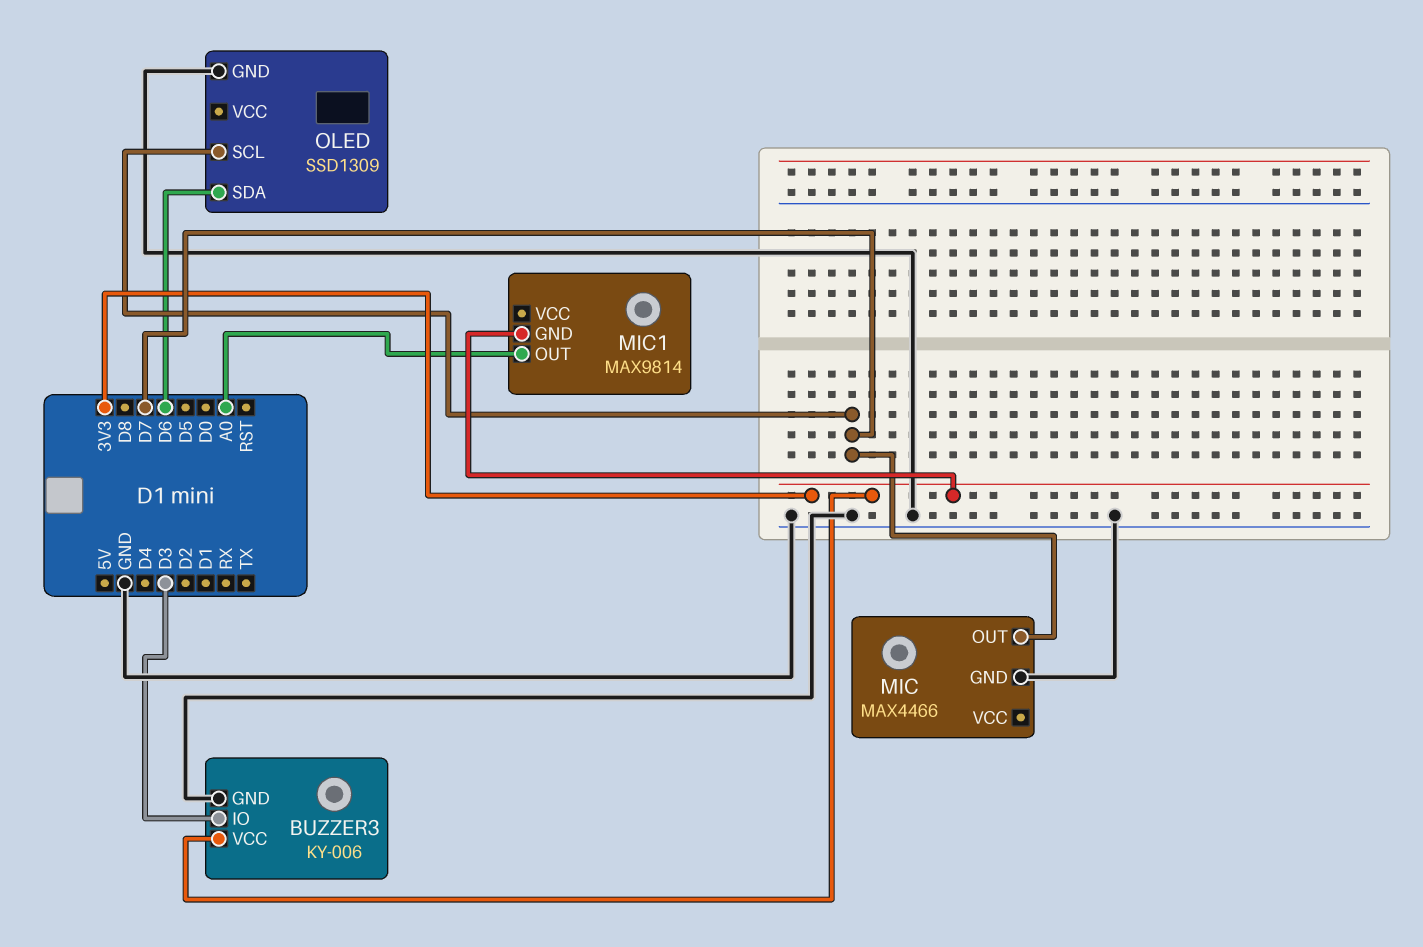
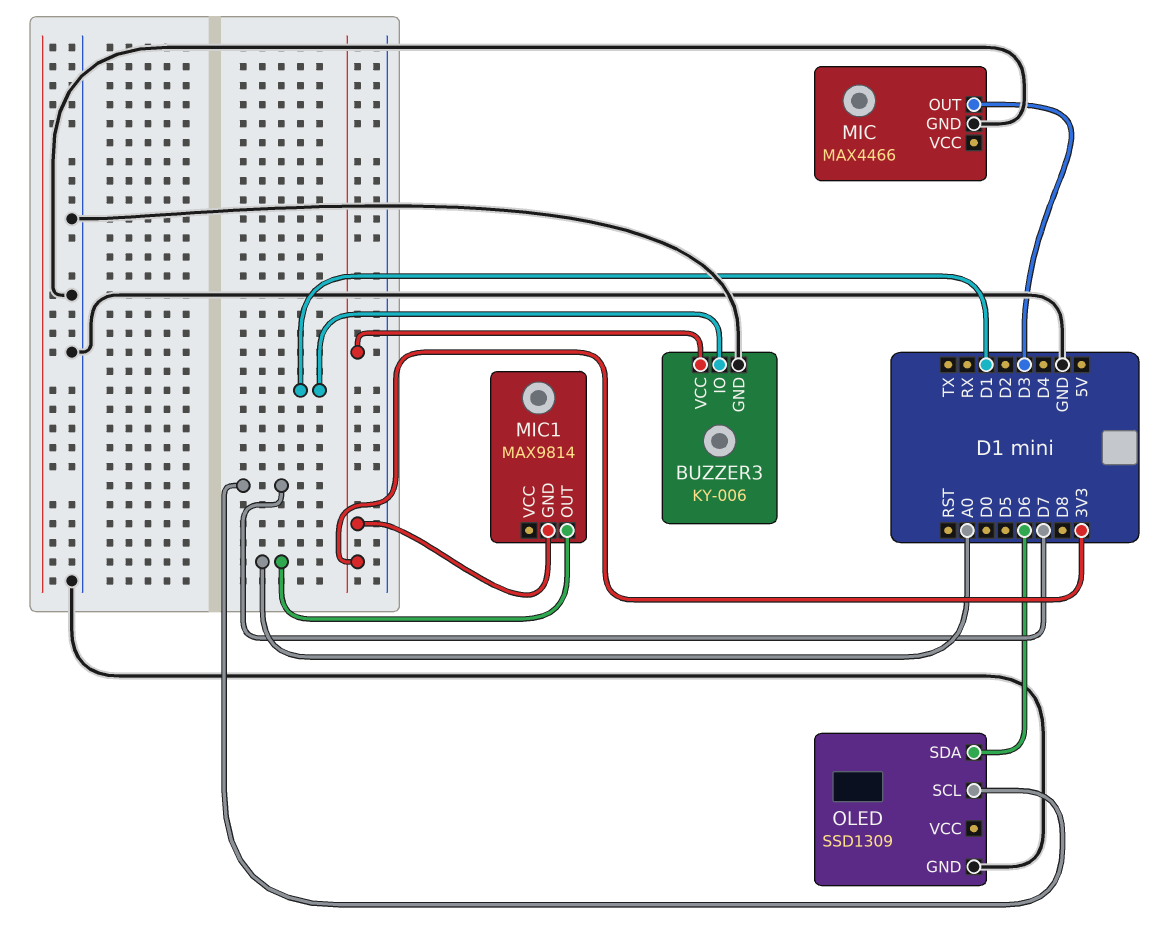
BUZZER3 pin IO: D3 -> D1
MIC pin OUT: D7 -> D3

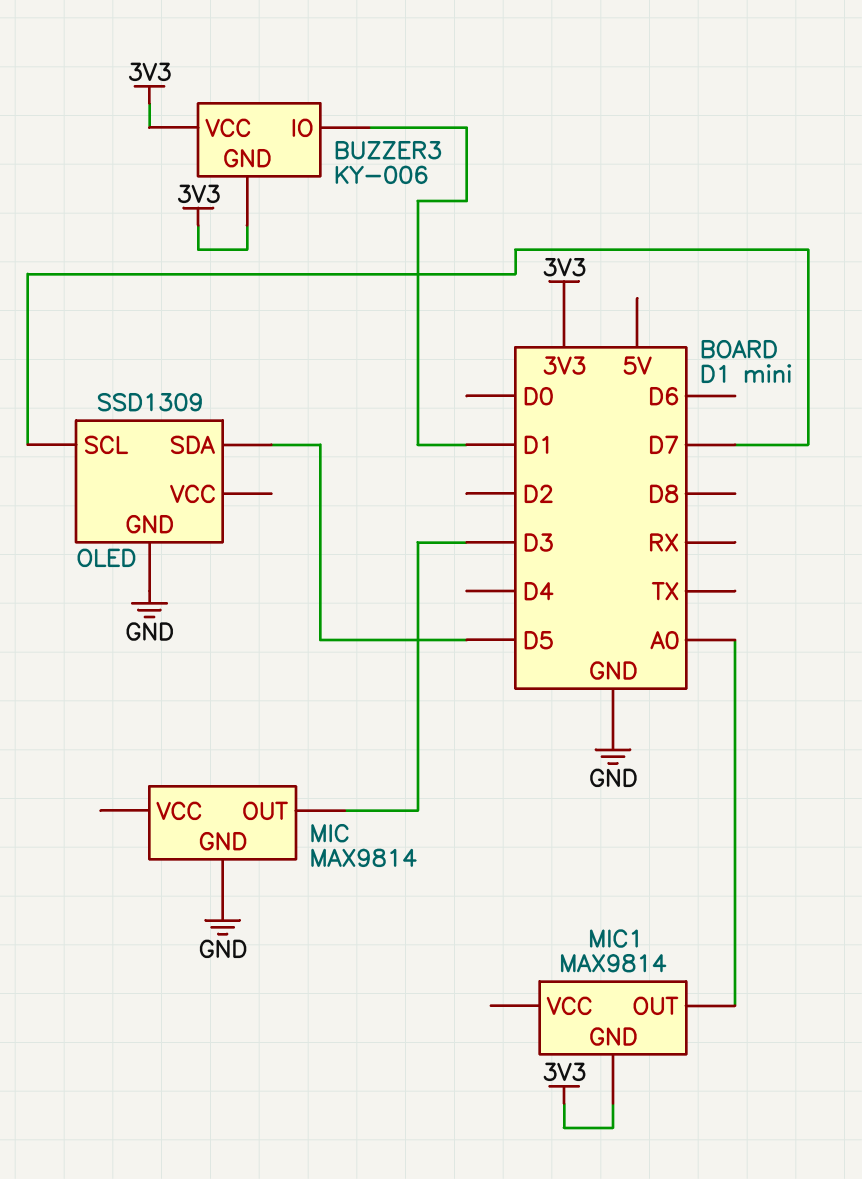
BUZZER3 pin GND: GND -> 3V3
MIC: MAX4466 -> MAX9814
OLED pin SDA: D6 -> D5

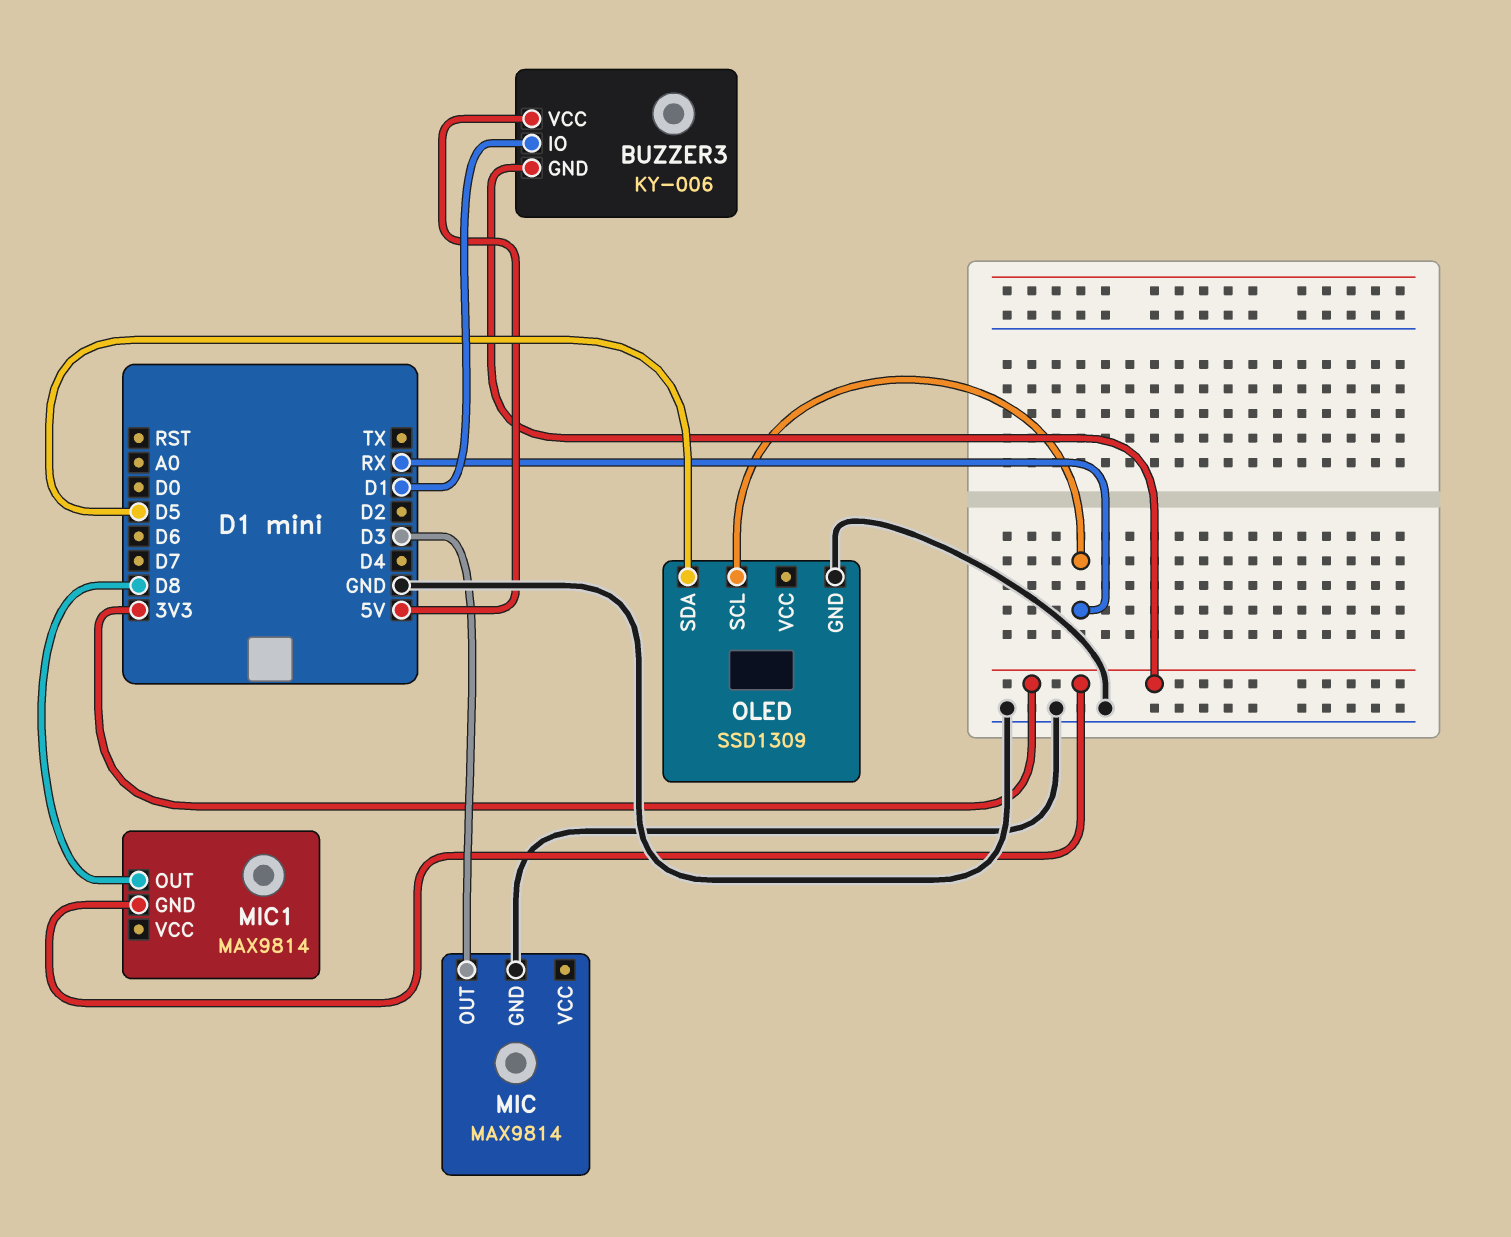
BUZZER3 pin VCC: 3V3 -> 5V
MIC1 pin OUT: A0 -> D8
OLED pin SCL: D7 -> RX

